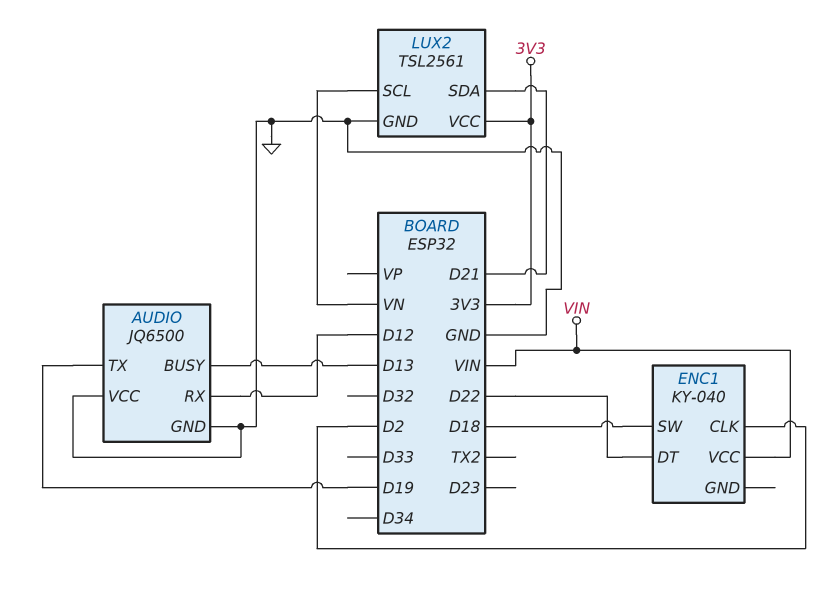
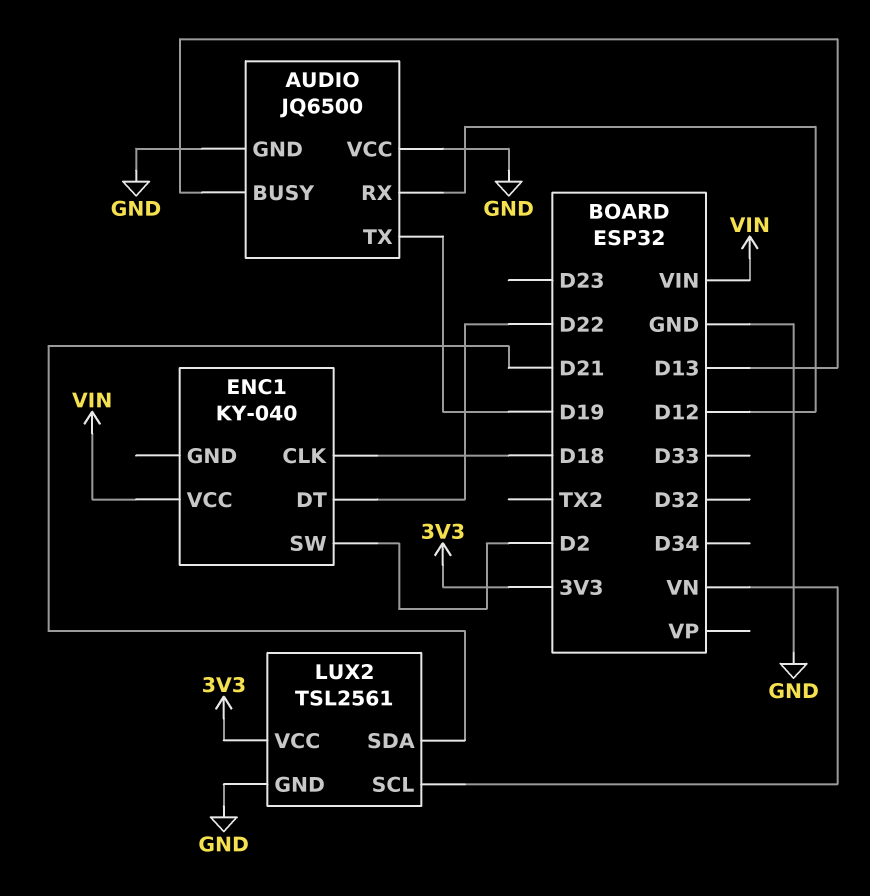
ENC1 pin CLK: D2 -> D18
ENC1 pin SW: D18 -> D2

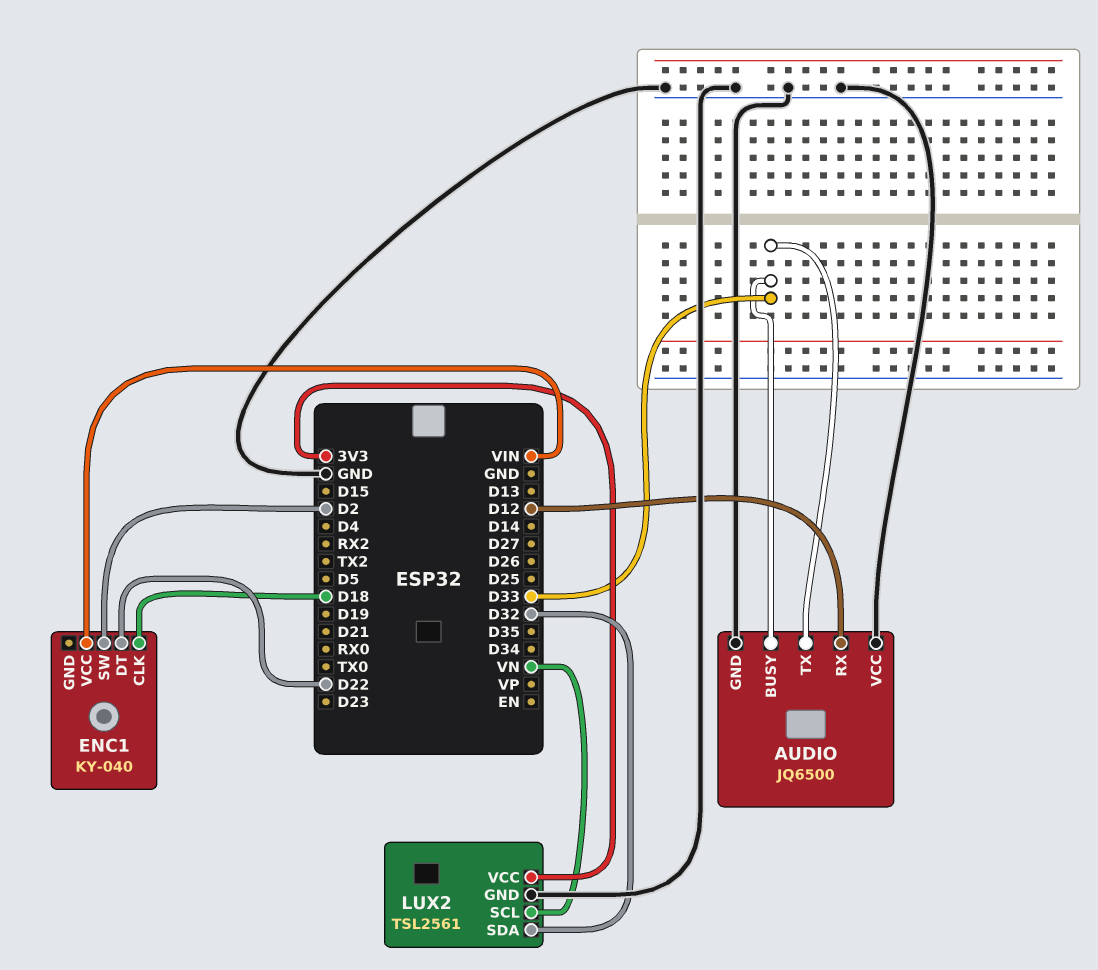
AUDIO pin BUSY: D13 -> D33
AUDIO pin TX: D19 -> D33
LUX2 pin SDA: D21 -> D32

